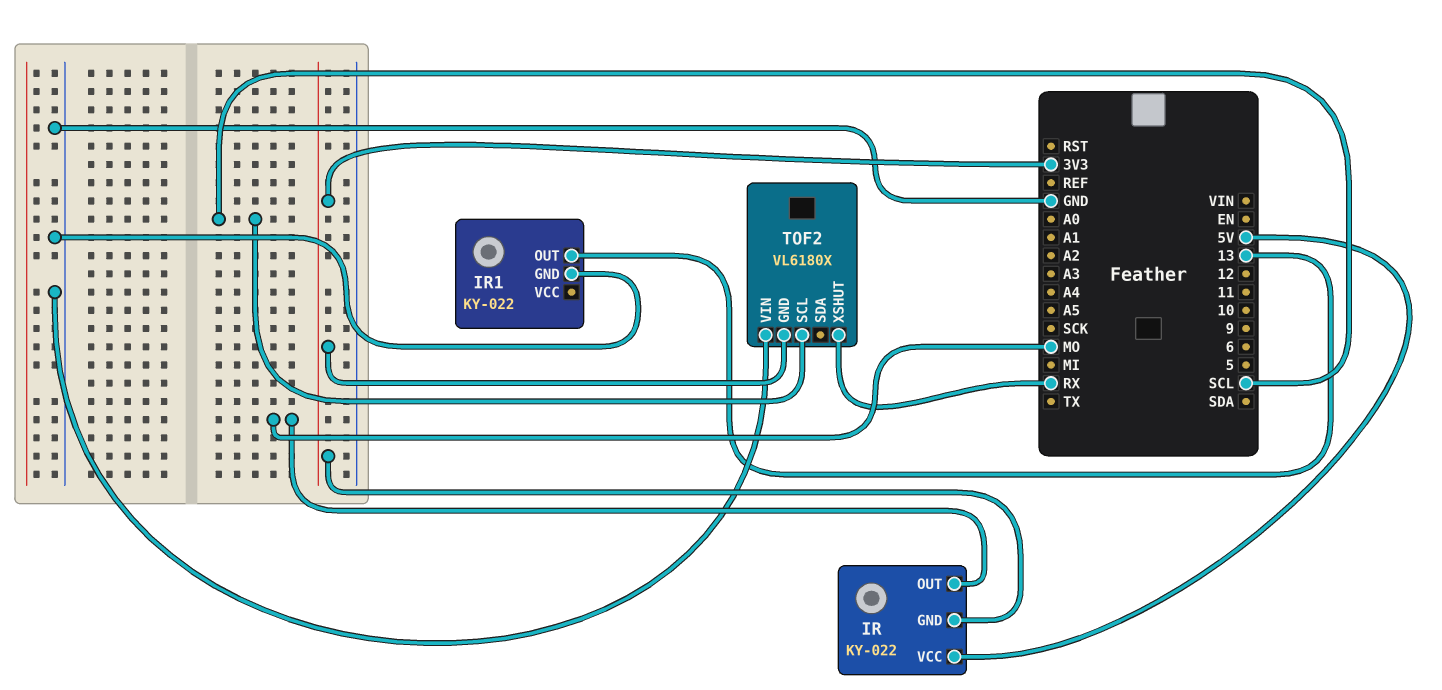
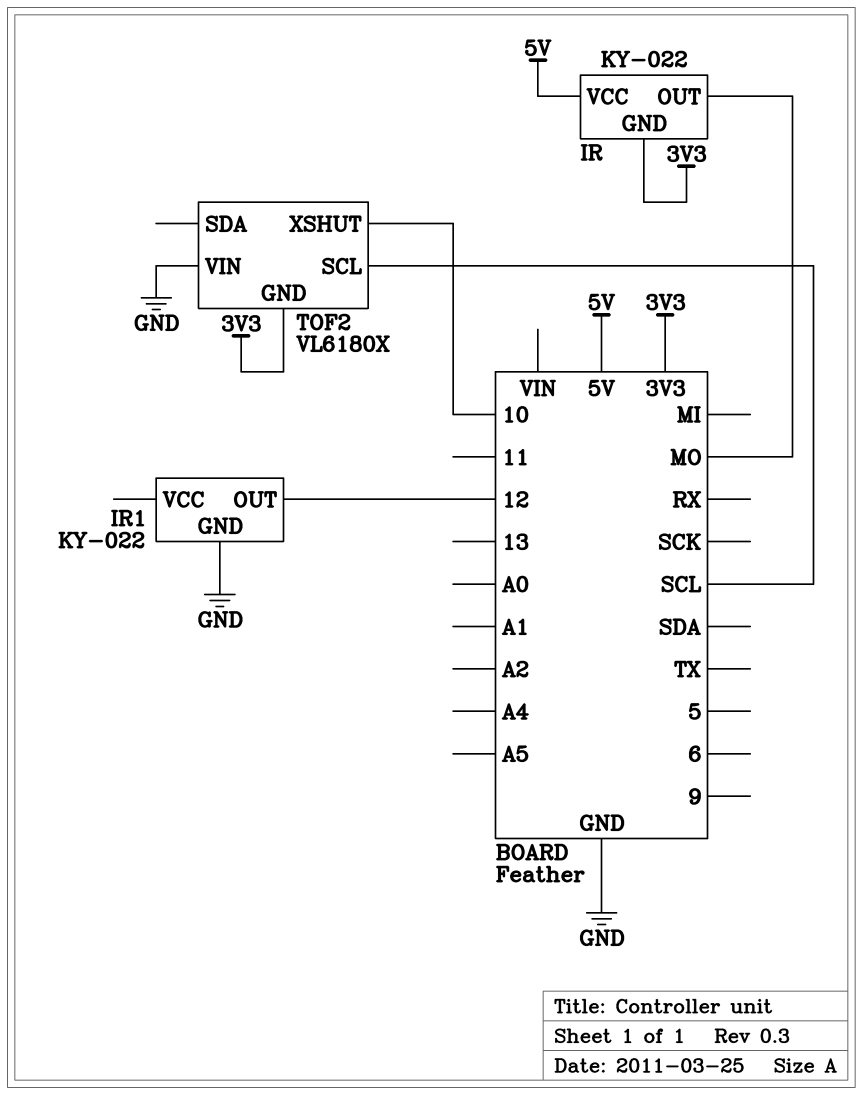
IR1 pin OUT: 13 -> 12
TOF2 pin XSHUT: RX -> 10

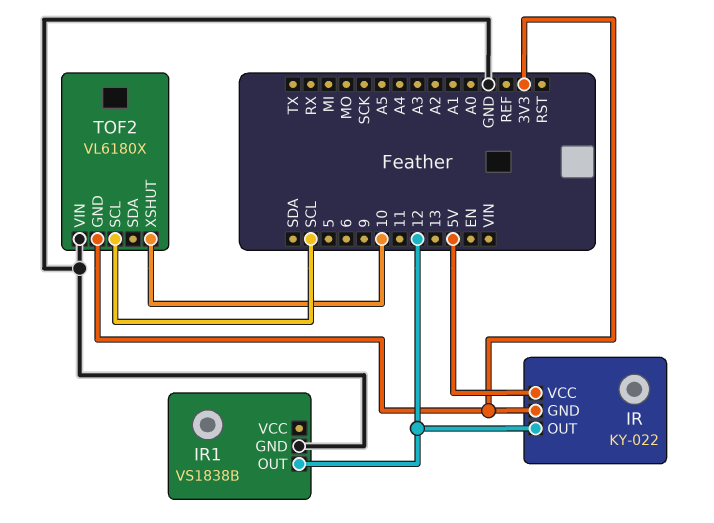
IR pin OUT: MO -> 12
IR1: KY-022 -> VS1838B

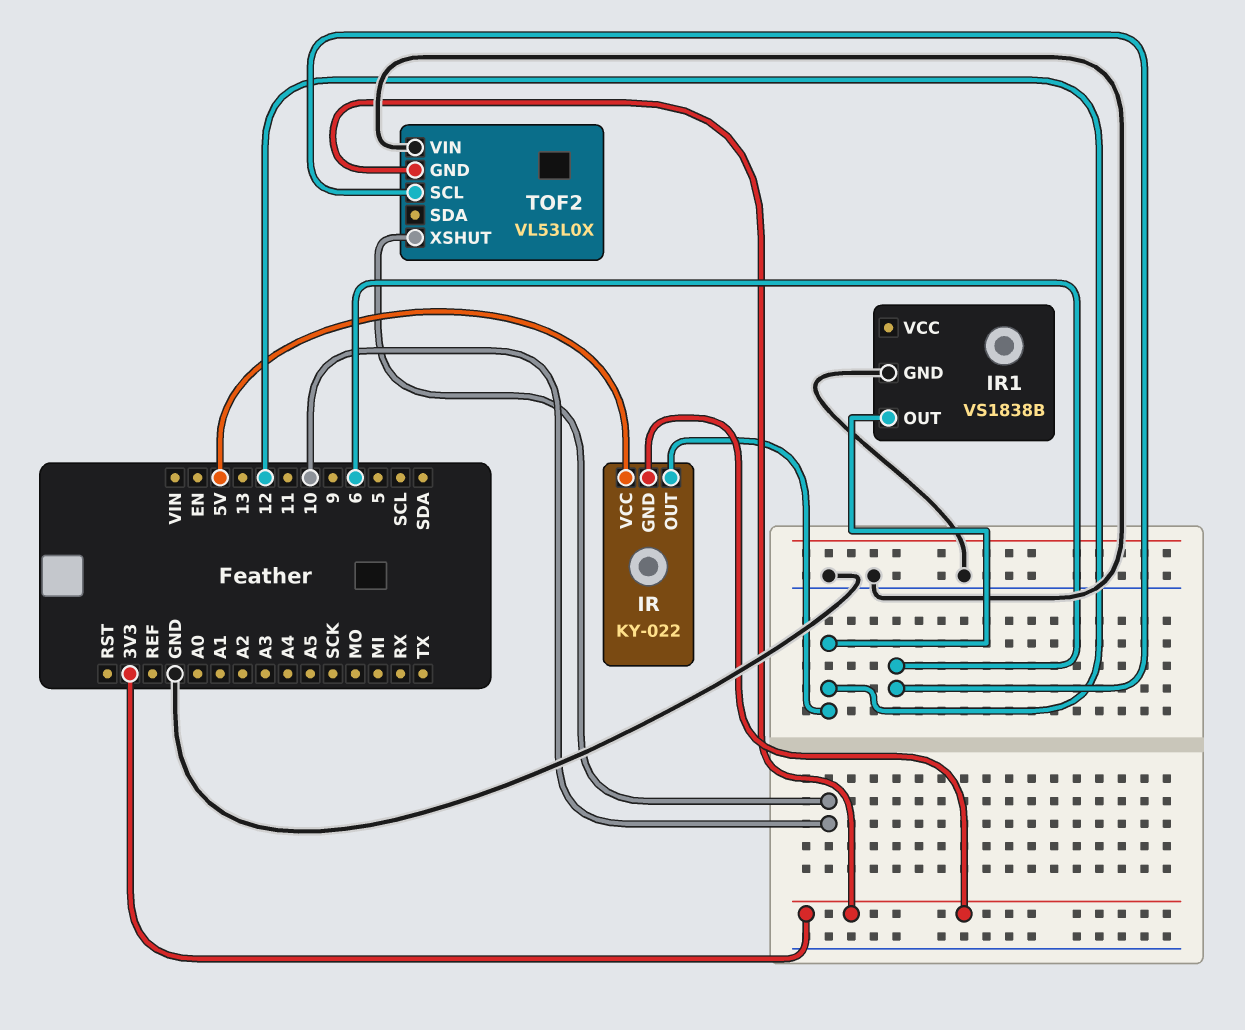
TOF2: VL6180X -> VL53L0X
TOF2 pin SCL: SCL -> 6

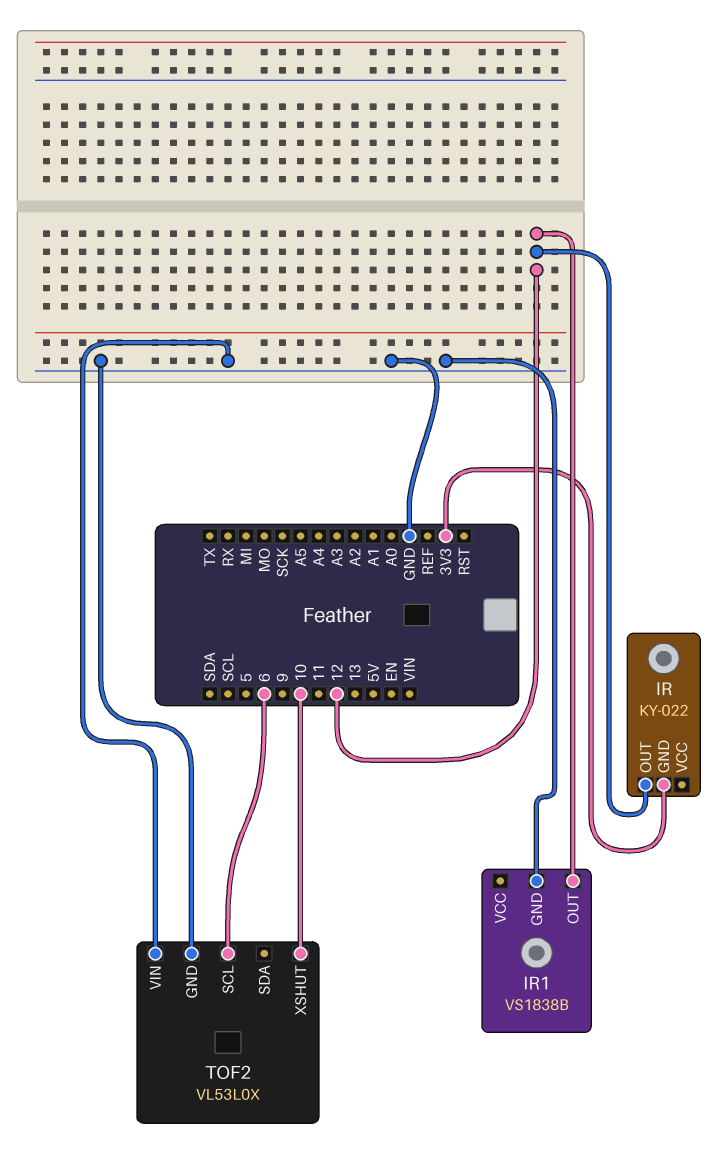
IR pin VCC: 5V -> none
TOF2 pin GND: 3V3 -> GND

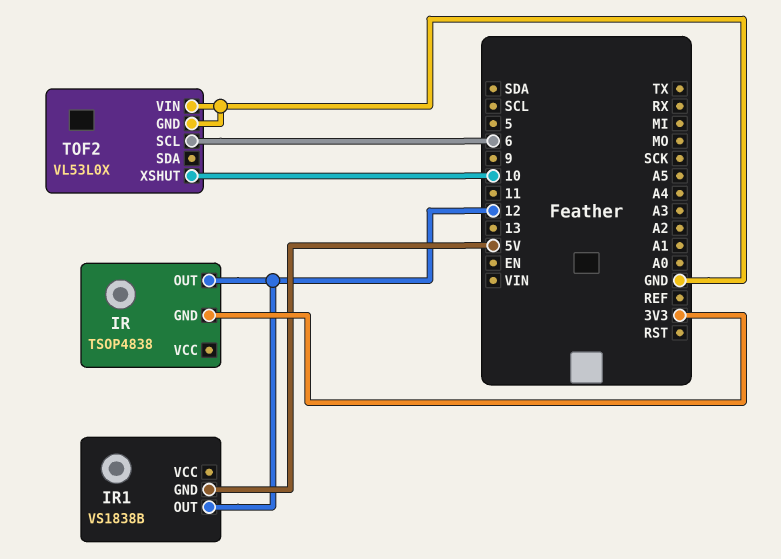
IR: KY-022 -> TSOP4838
IR1 pin GND: GND -> 5V

